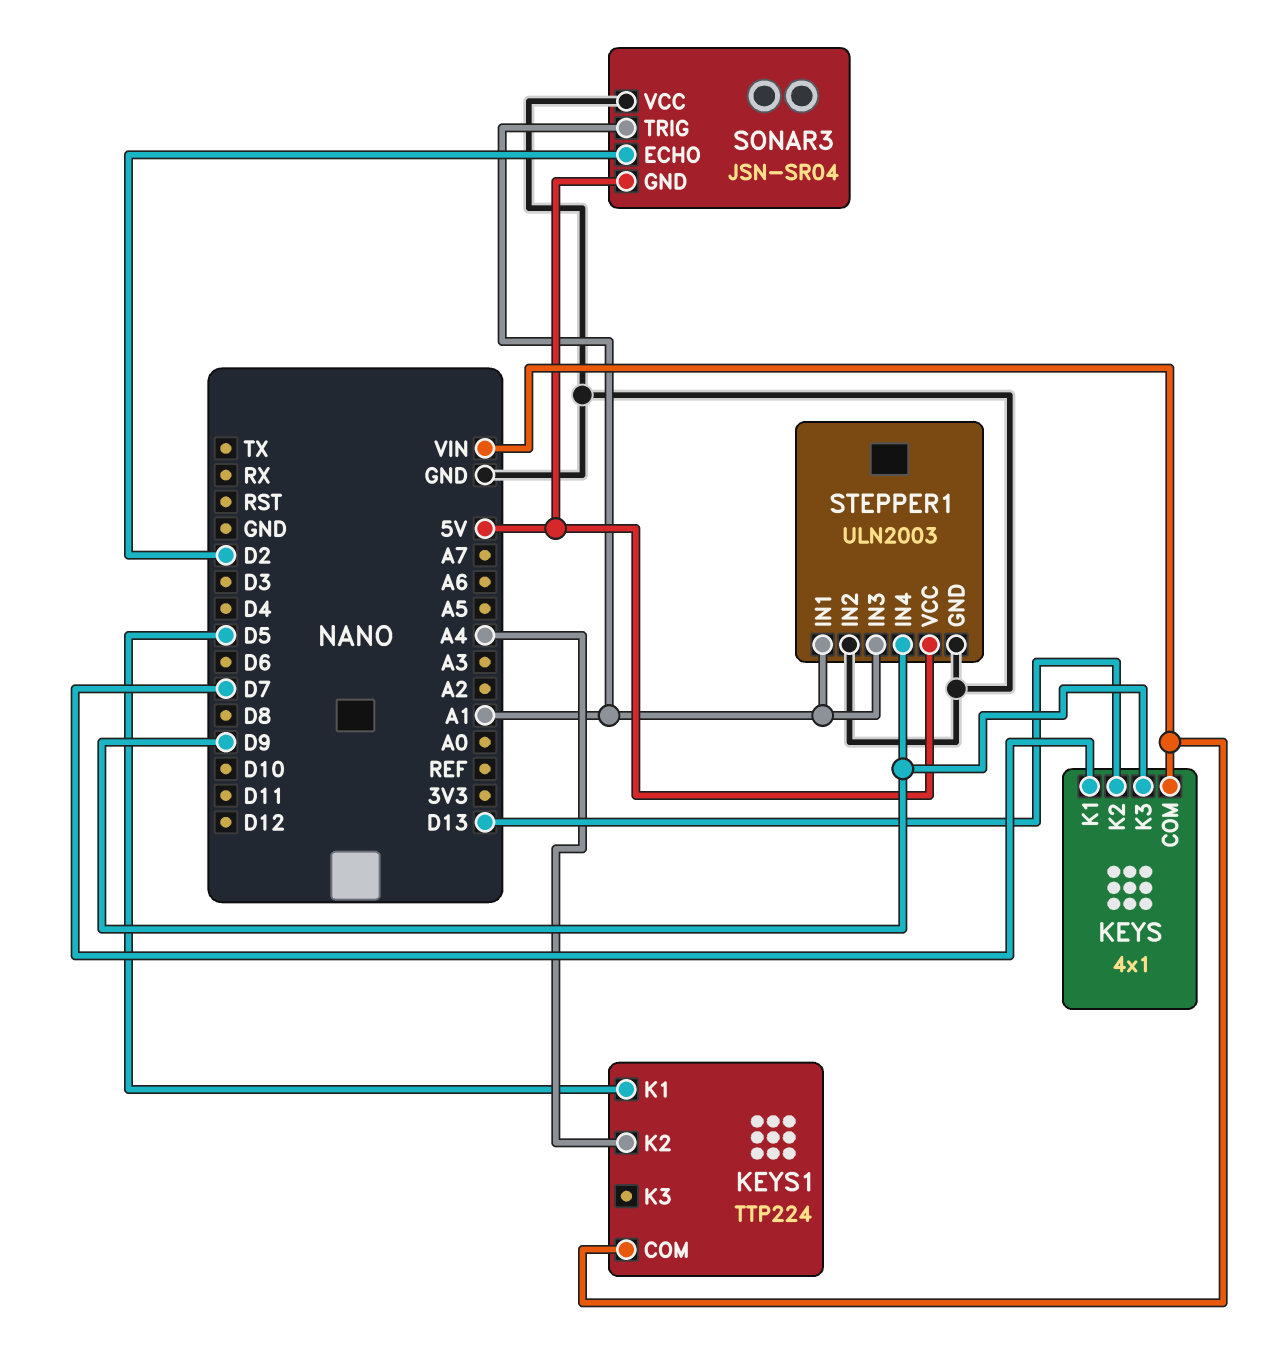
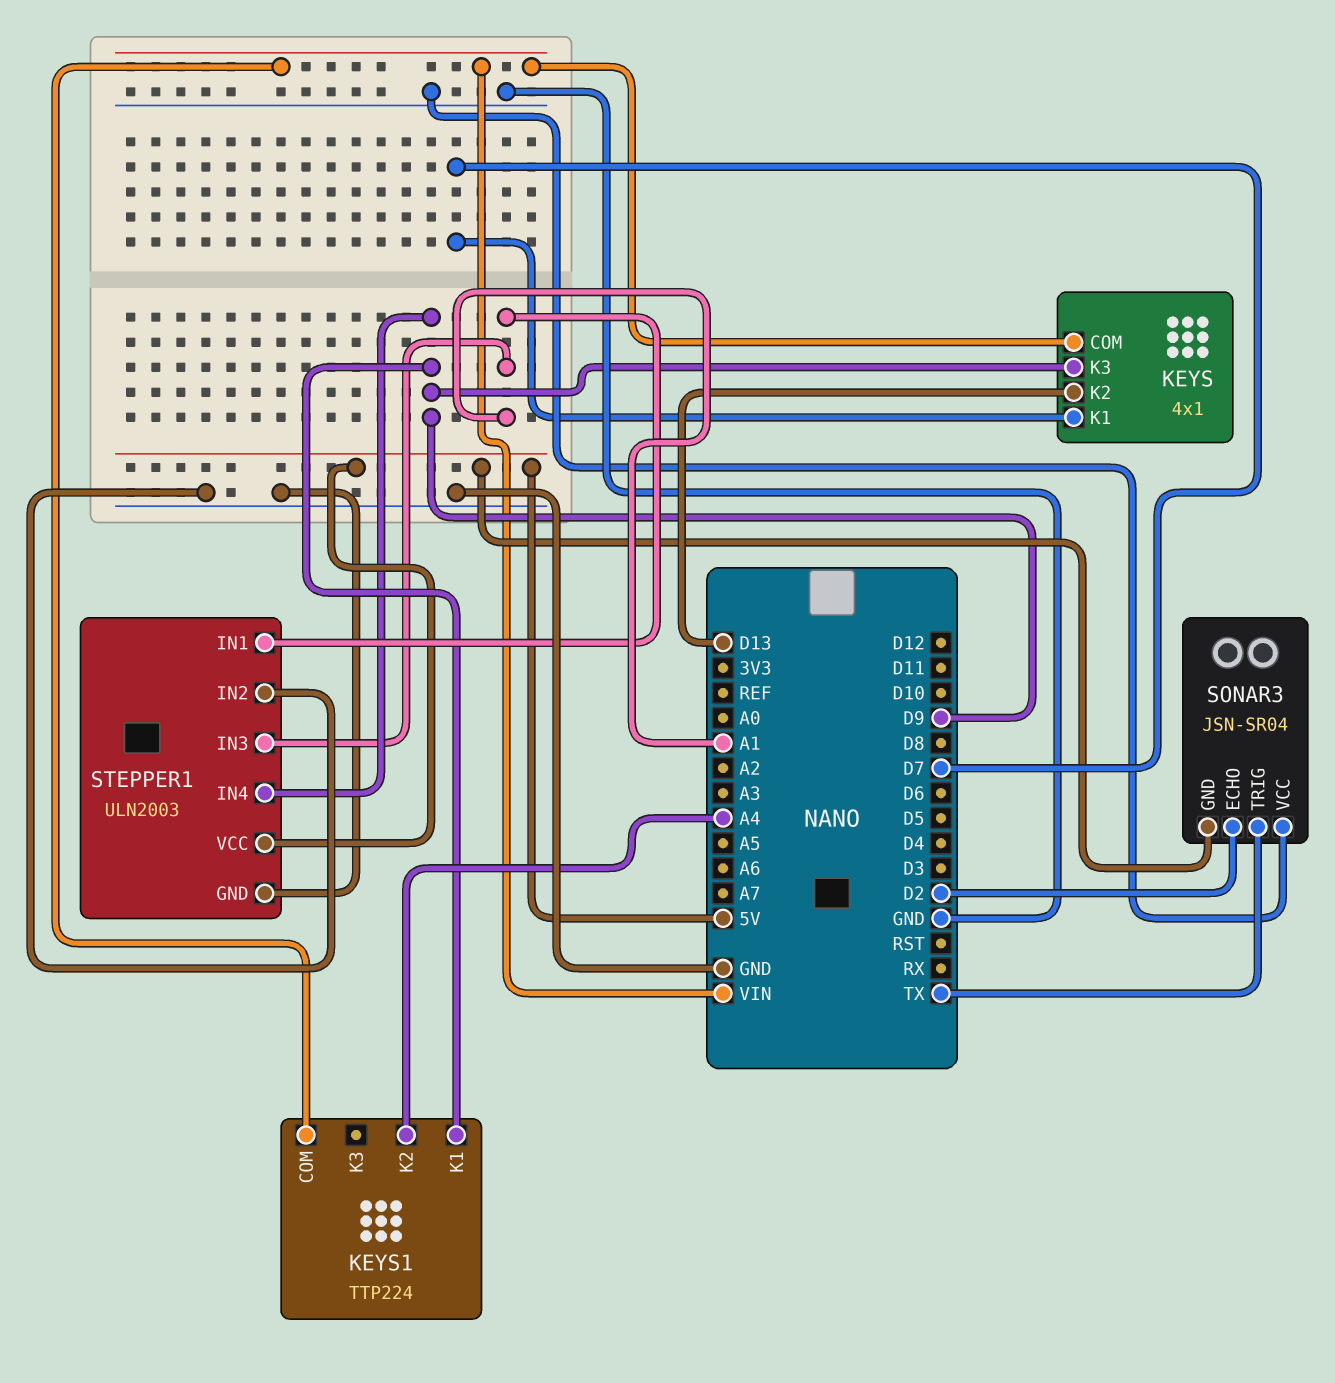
KEYS1 pin K1: D5 -> D9
SONAR3 pin TRIG: A1 -> TX

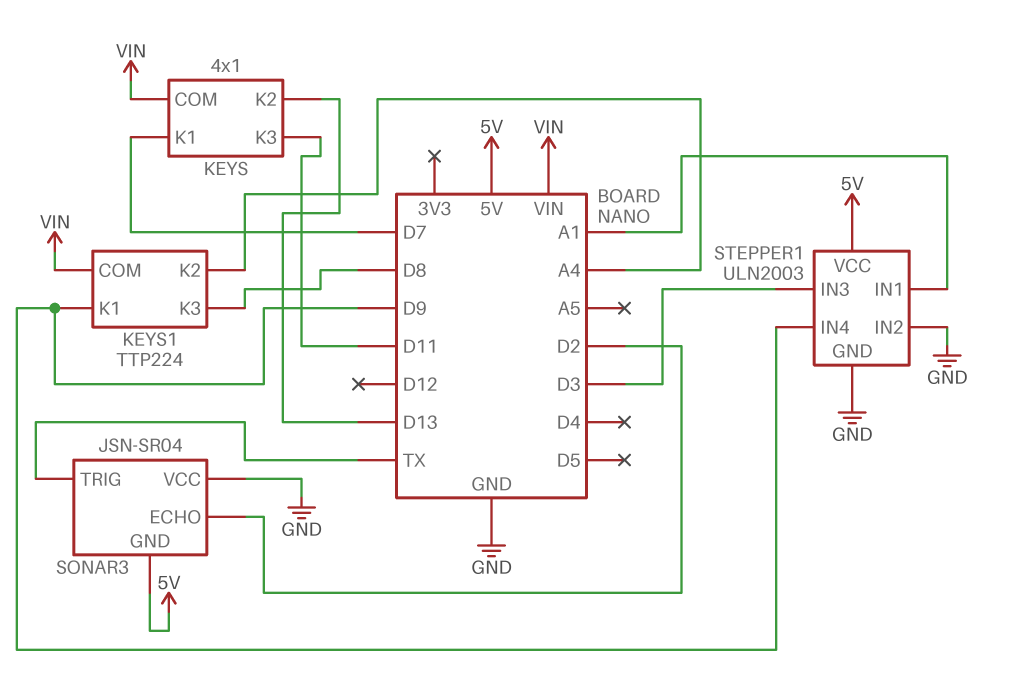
KEYS pin K3: D9 -> D11
KEYS1 pin K3: none -> D8
STEPPER1 pin IN3: A1 -> D3

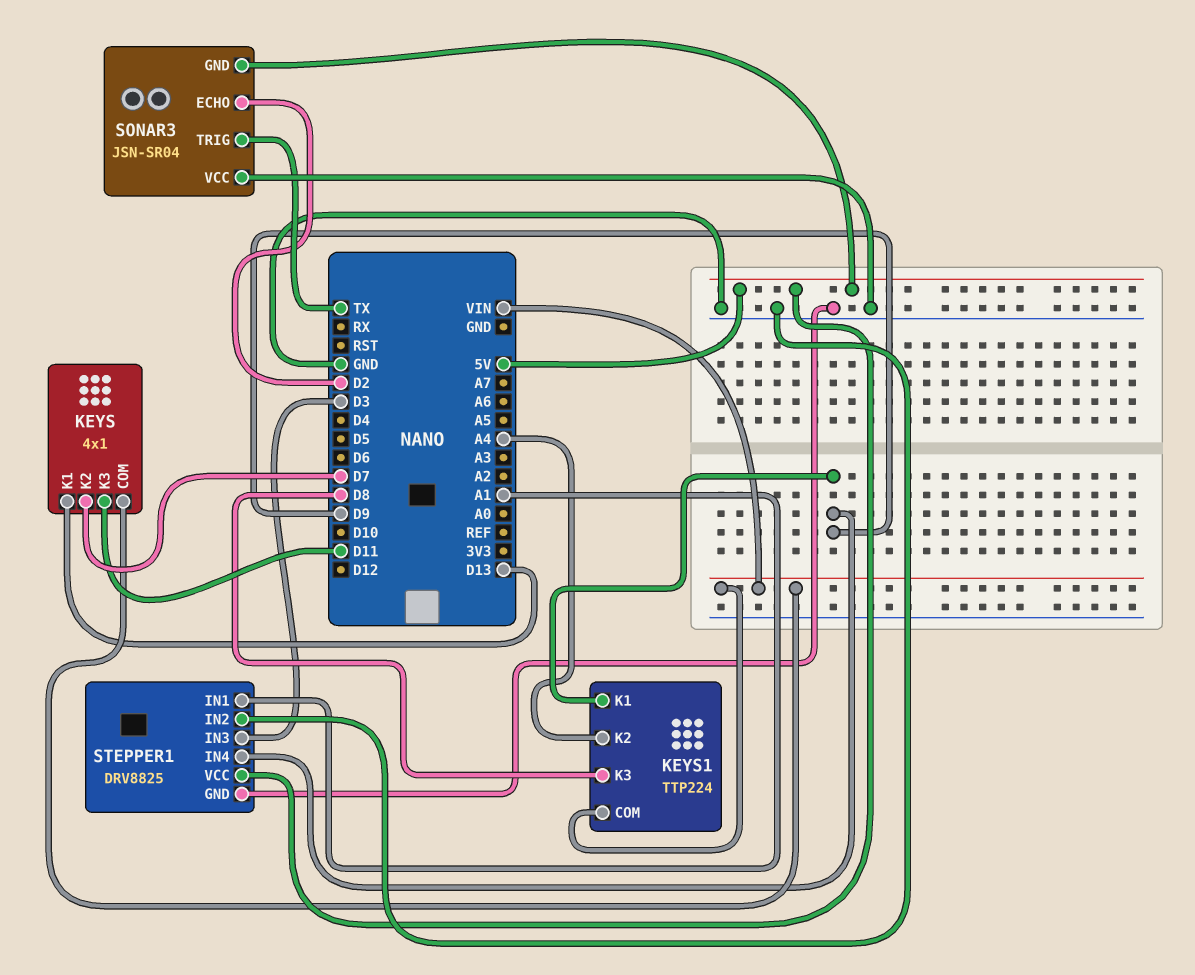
KEYS pin K1: D7 -> D13
KEYS pin K2: D13 -> D7
STEPPER1: ULN2003 -> DRV8825

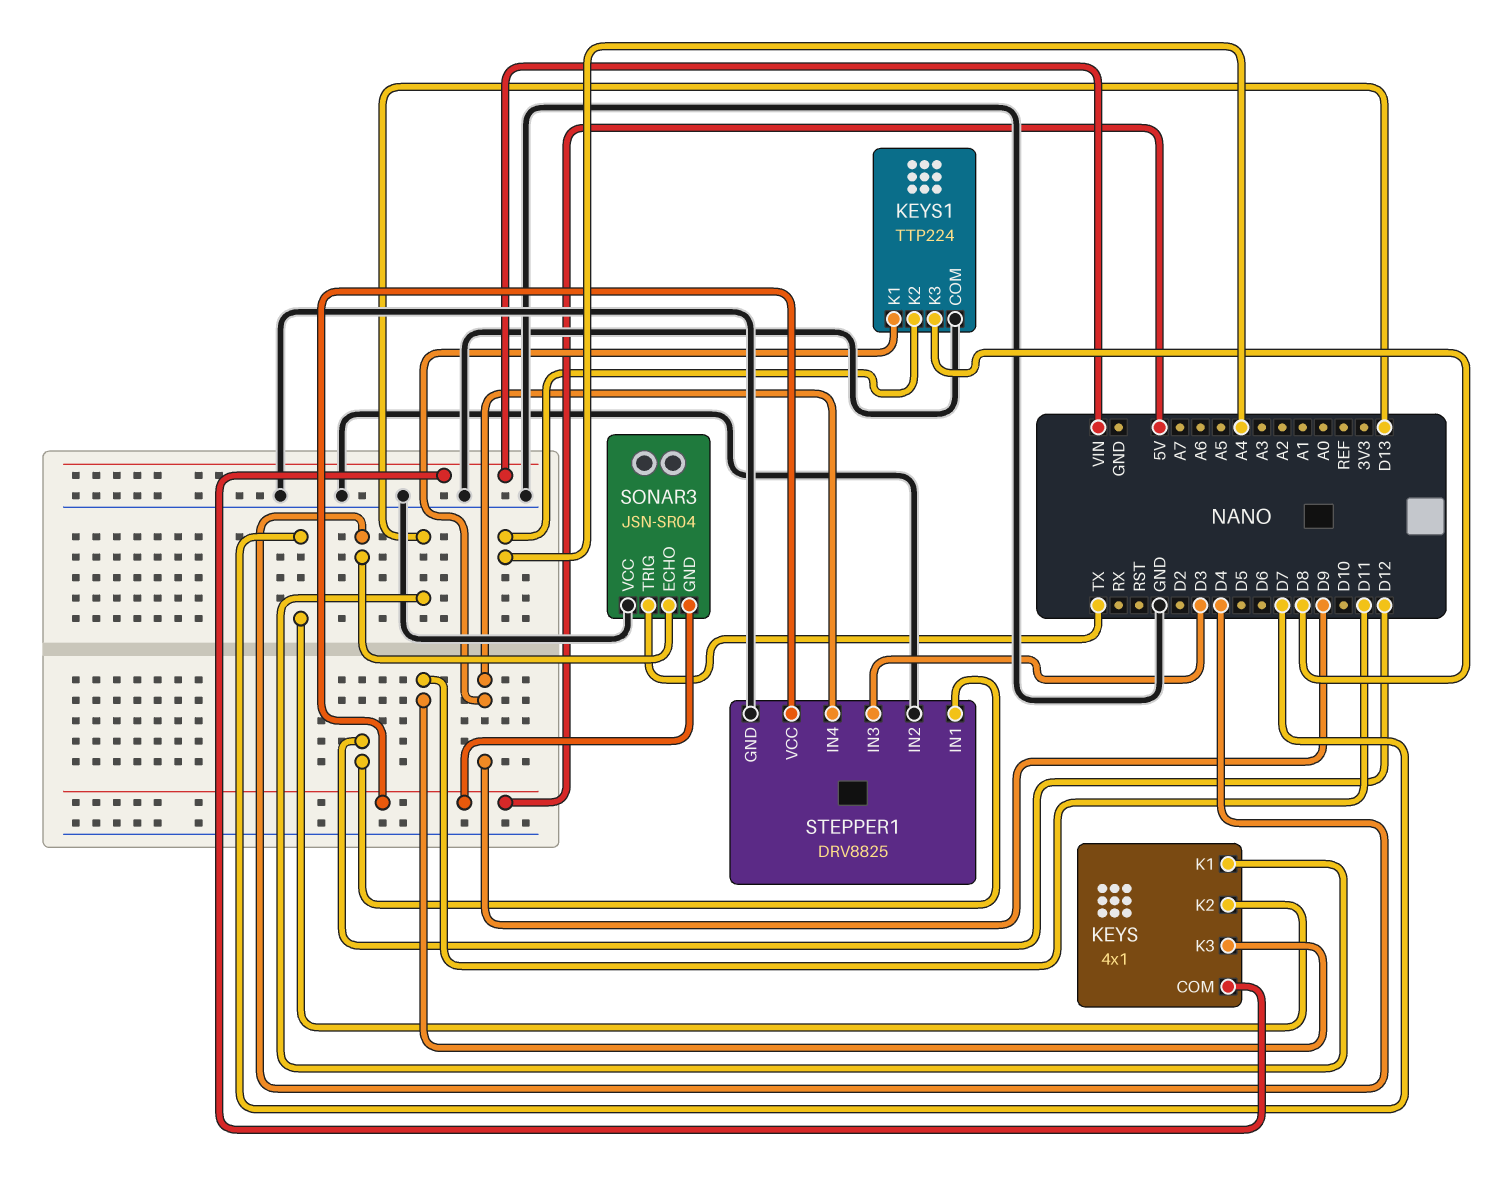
KEYS1 pin COM: VIN -> GND
SONAR3 pin ECHO: D2 -> D4
STEPPER1 pin IN1: A1 -> D12

